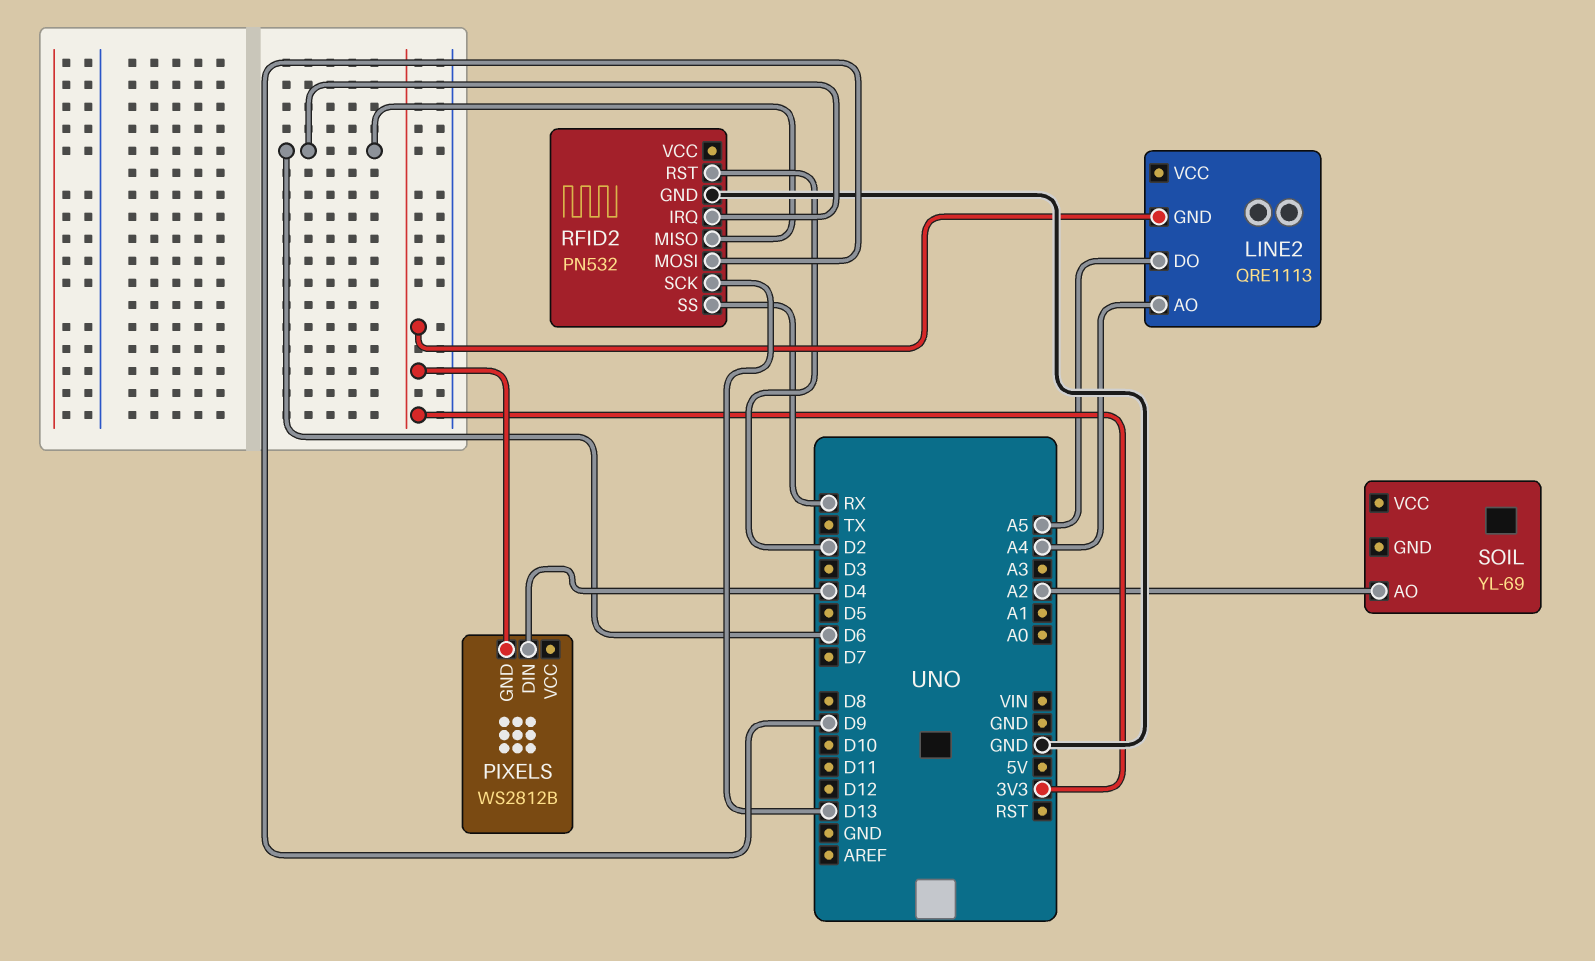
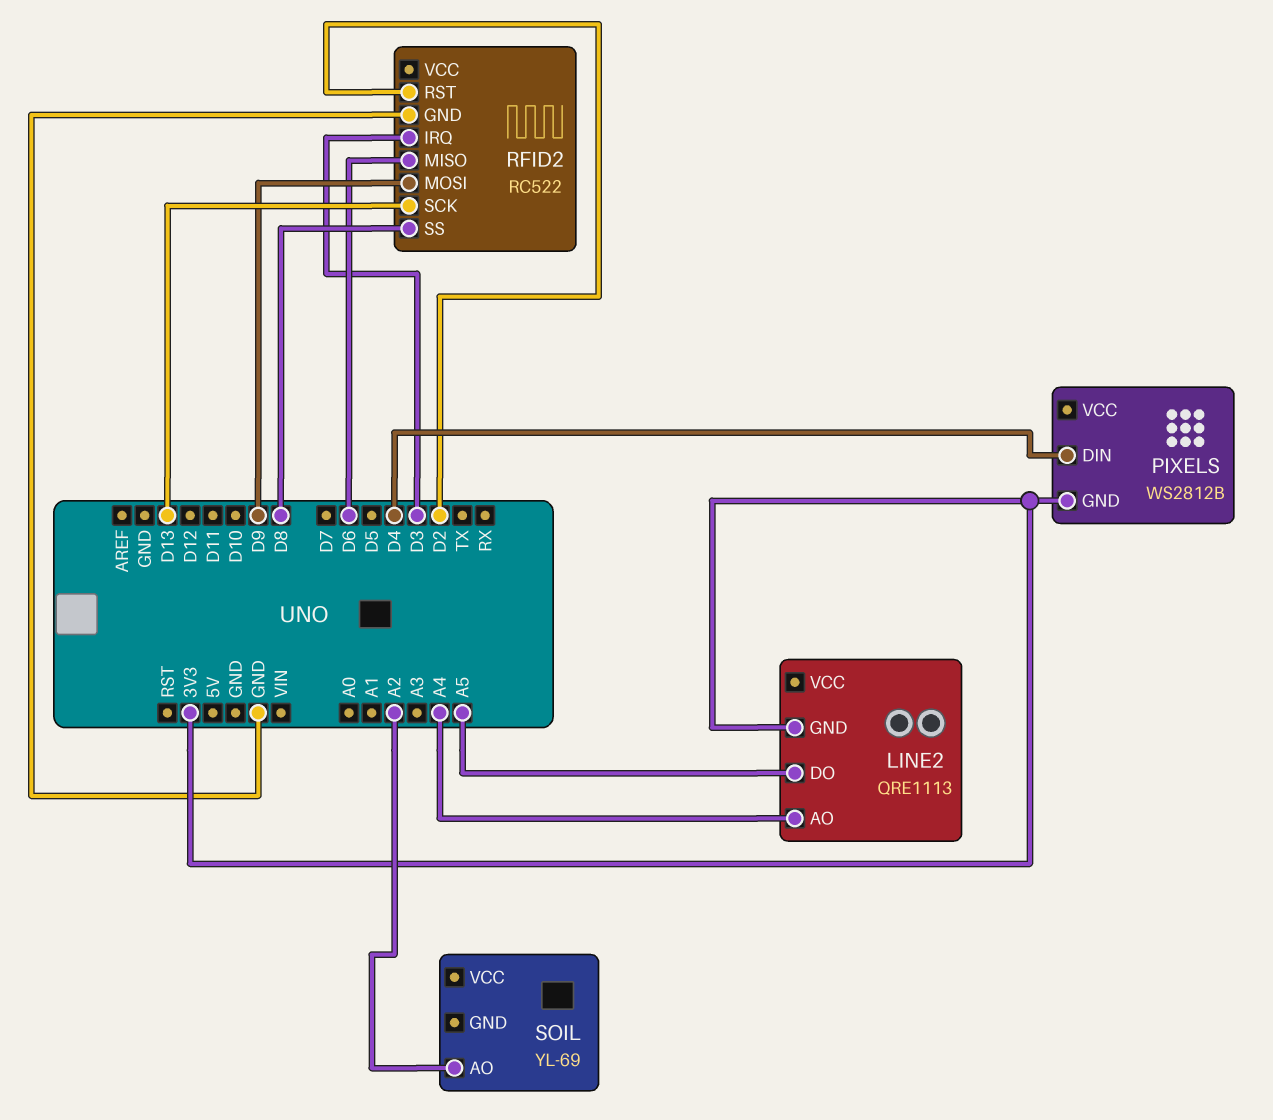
RFID2: PN532 -> RC522
RFID2 pin IRQ: D6 -> D3
RFID2 pin SS: RX -> D8

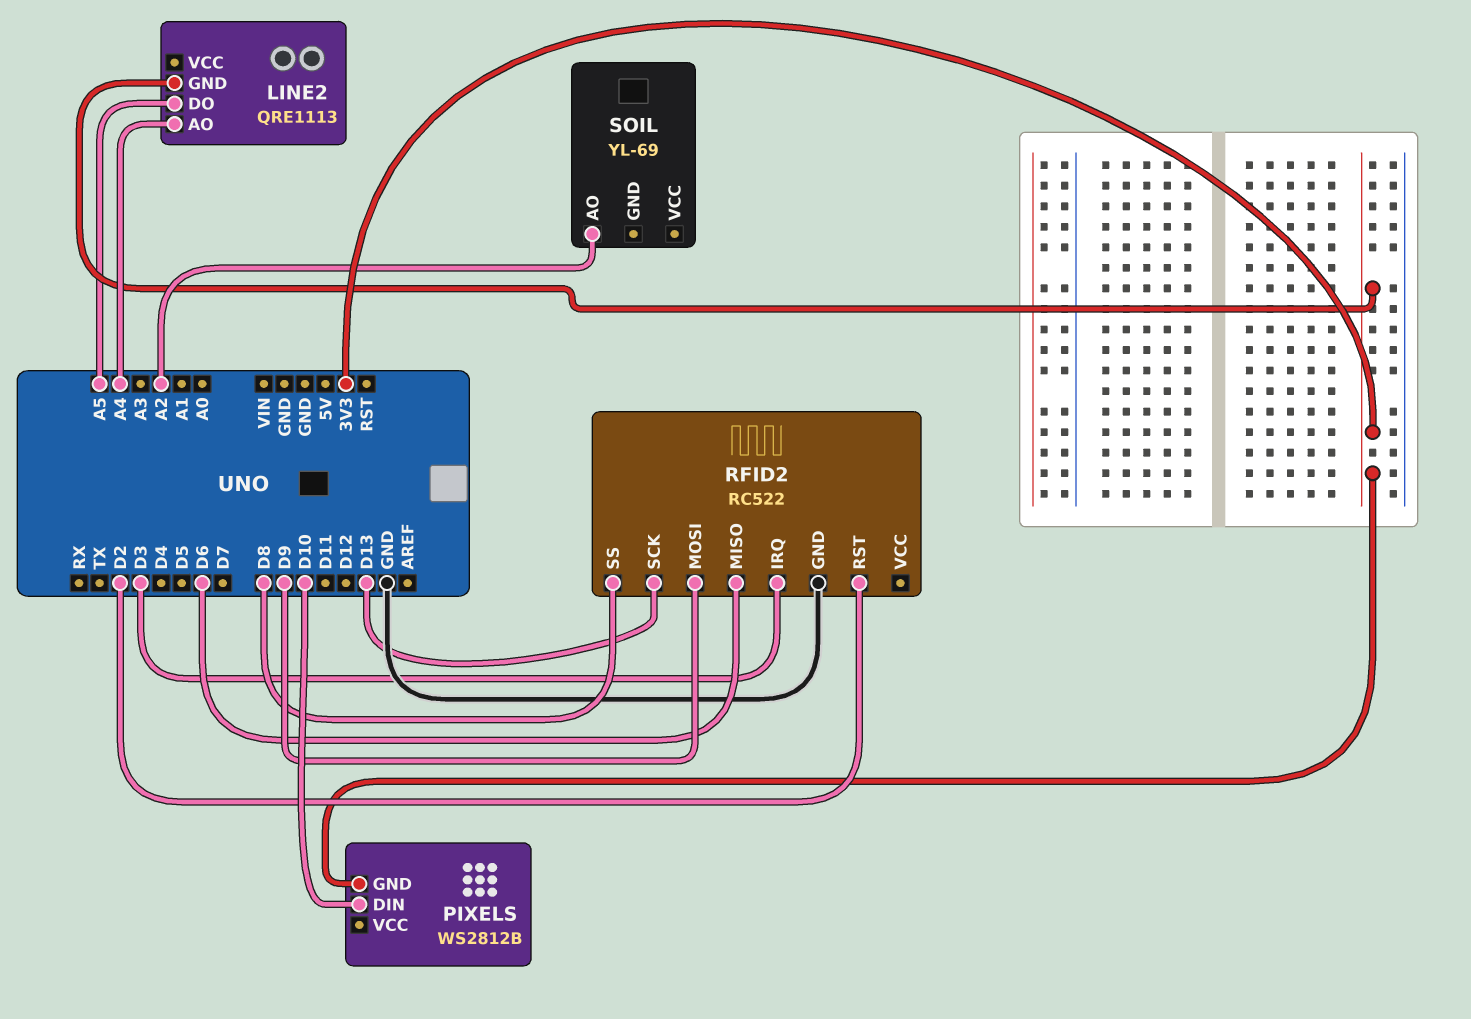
PIXELS pin DIN: D4 -> D10

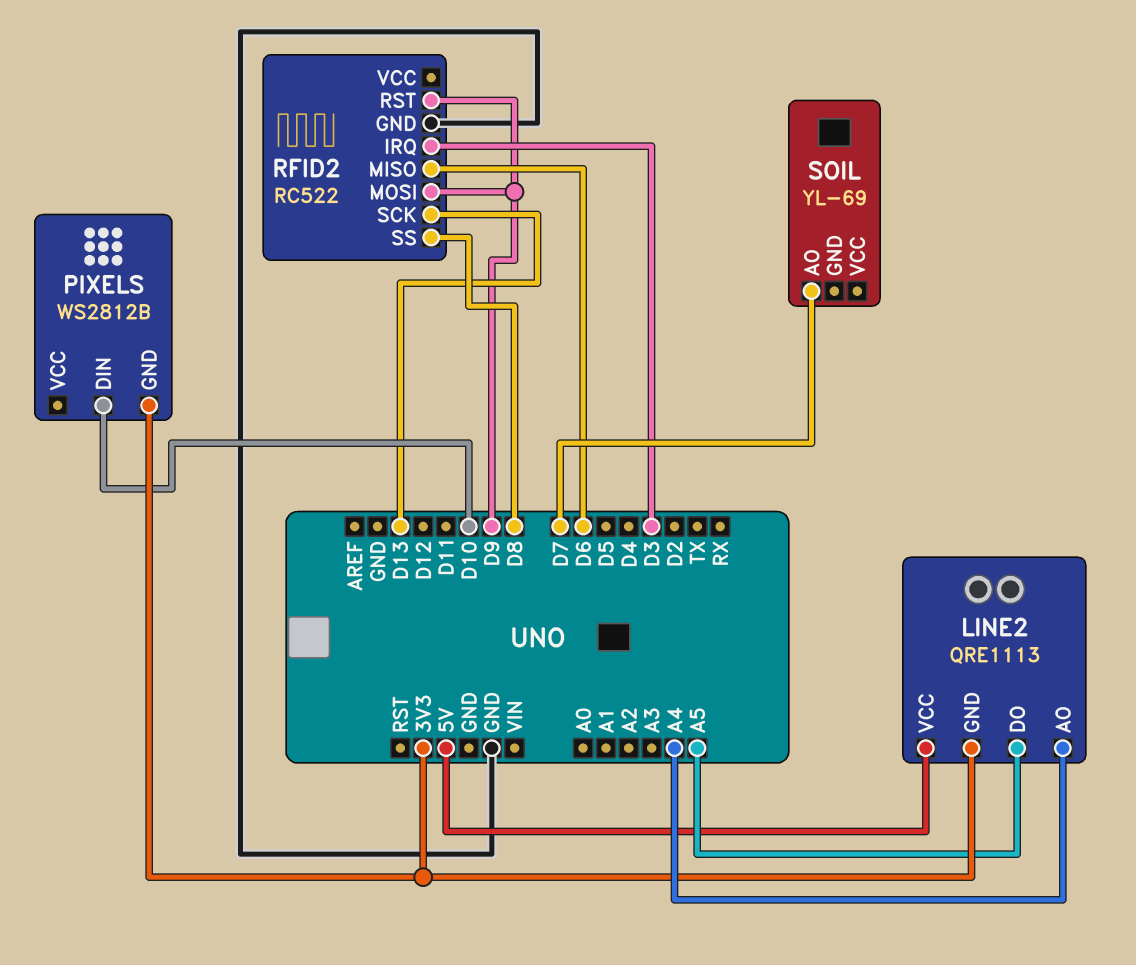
LINE2 pin VCC: none -> 5V
RFID2 pin RST: D2 -> D9
SOIL pin AO: A2 -> D7

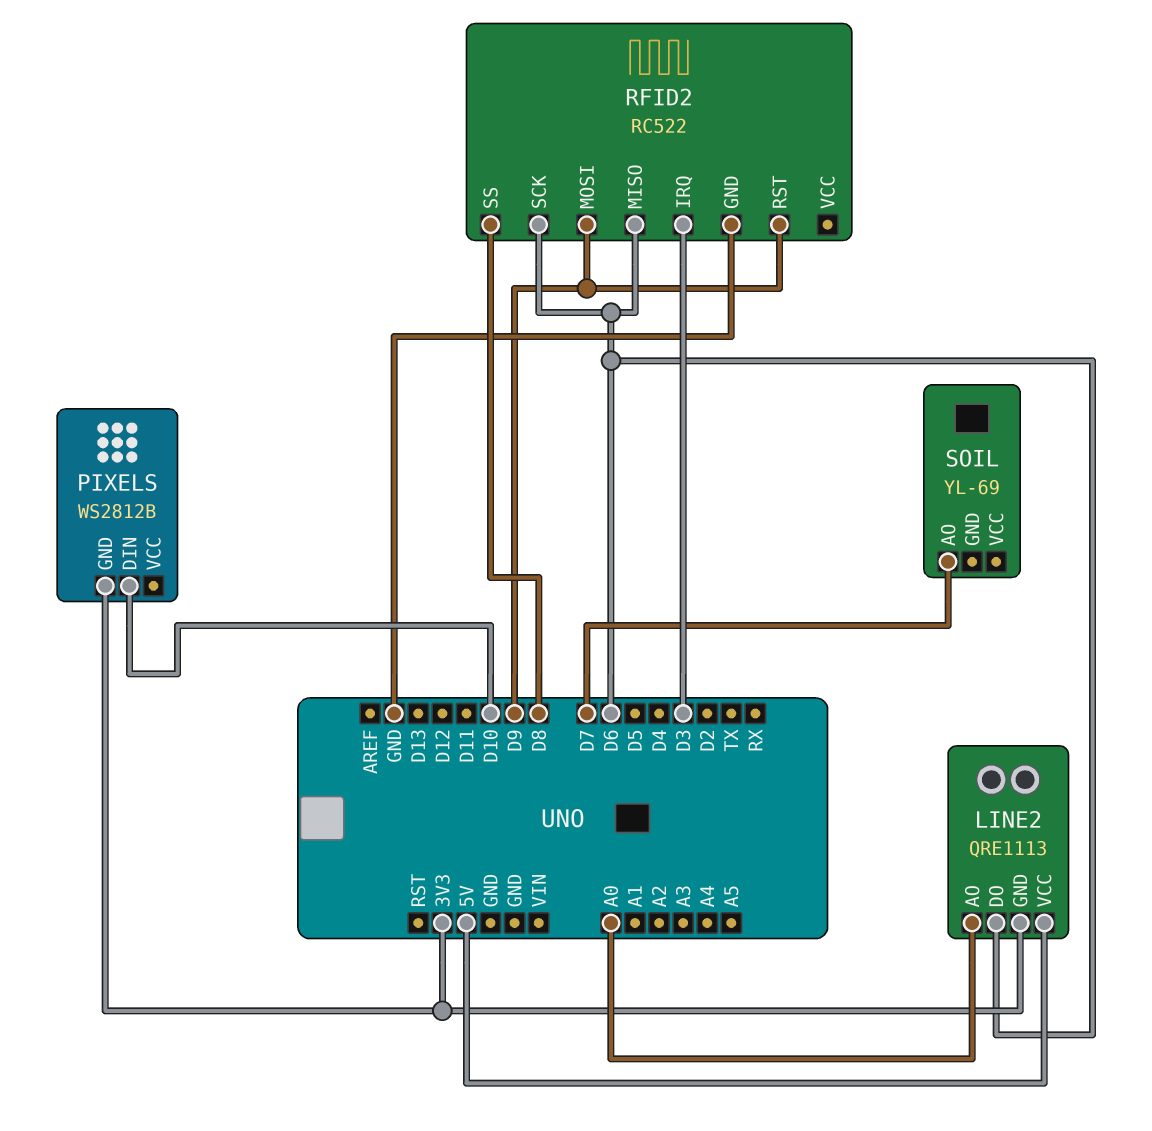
LINE2 pin AO: A4 -> A0
LINE2 pin DO: A5 -> D6
RFID2 pin SCK: D13 -> D6

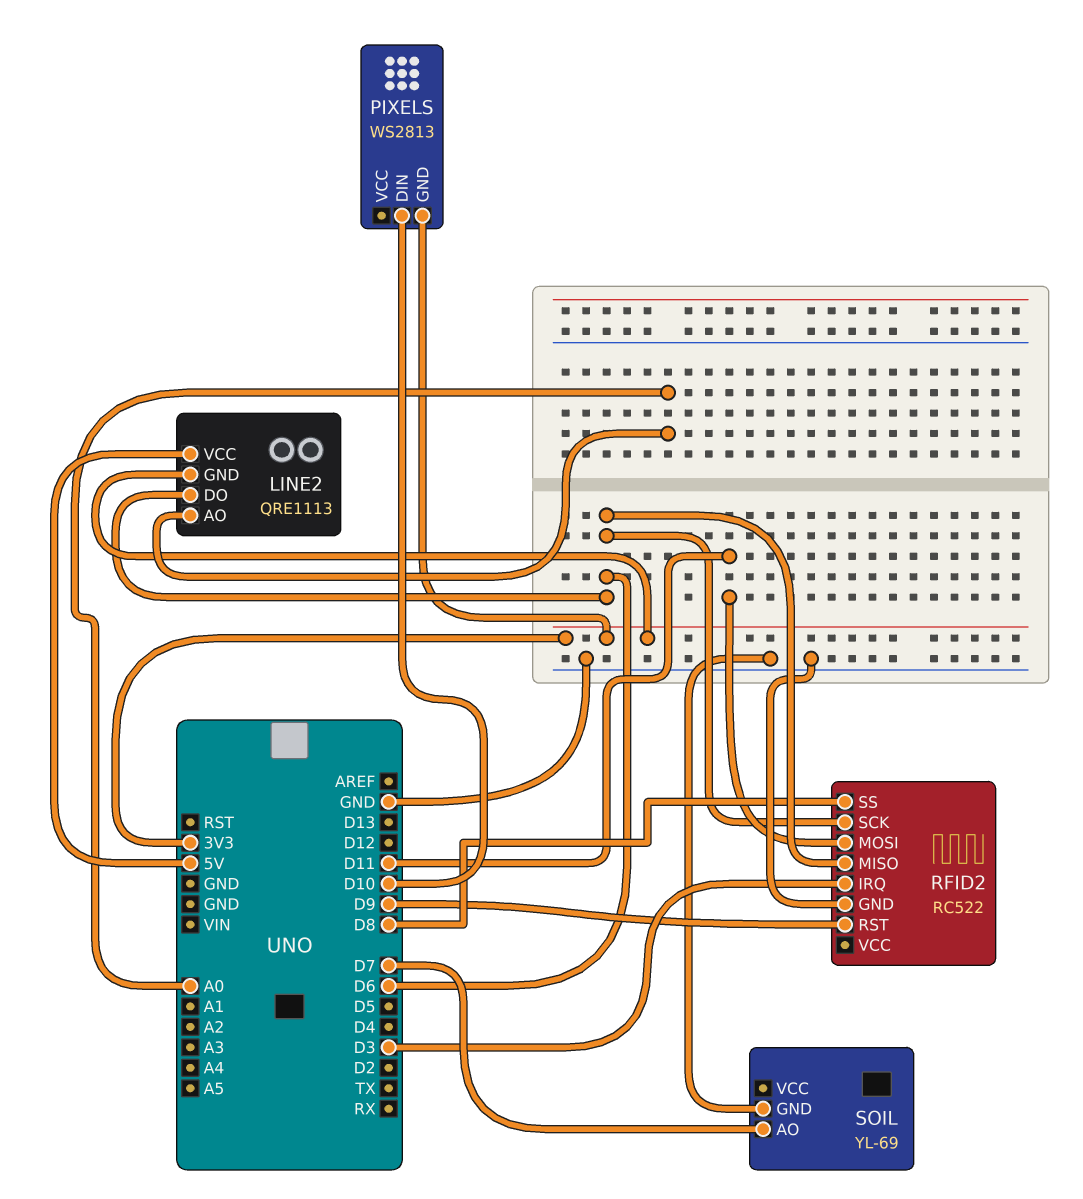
PIXELS: WS2812B -> WS2813
RFID2 pin MOSI: D9 -> D11
SOIL pin GND: none -> GND

